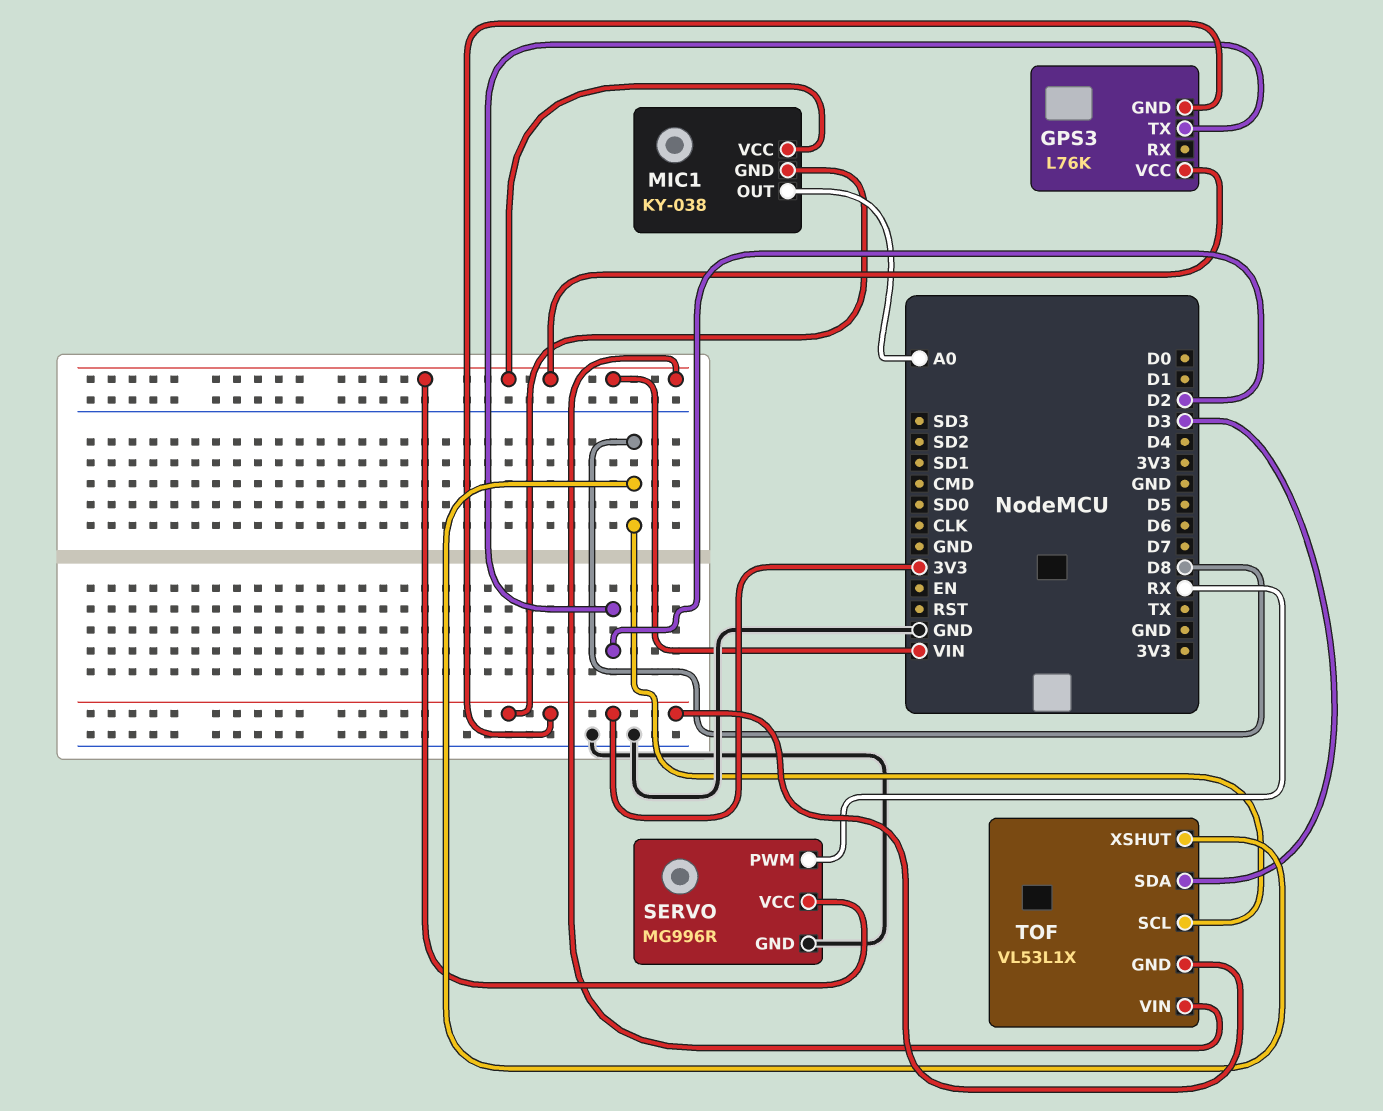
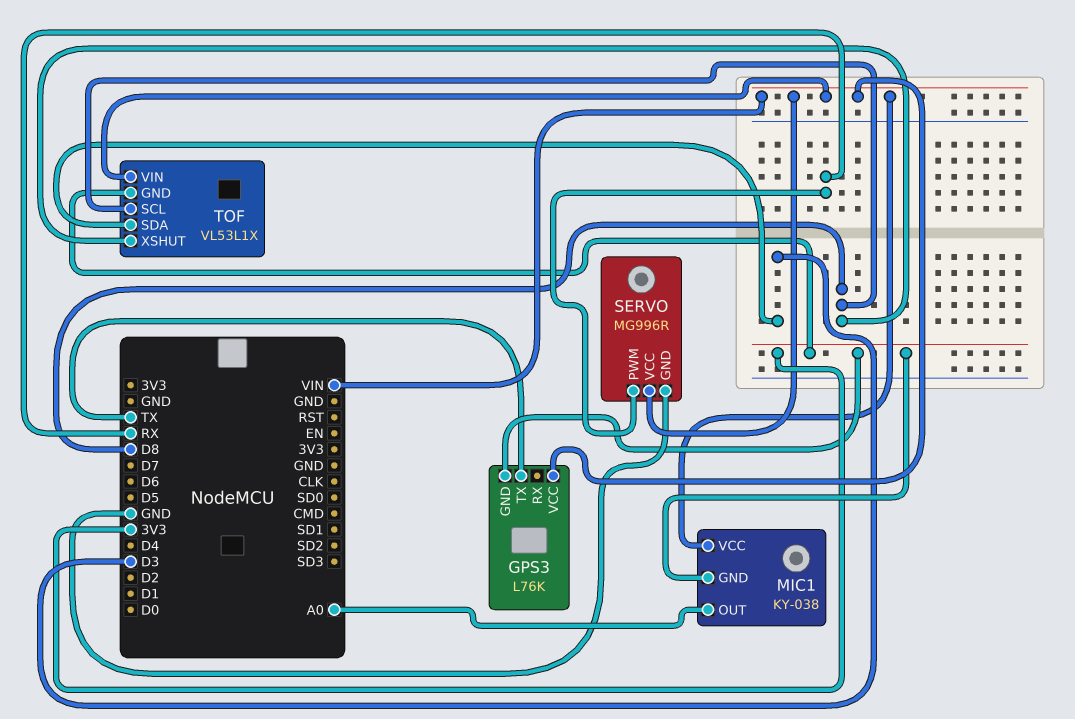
GPS3 pin TX: D2 -> TX

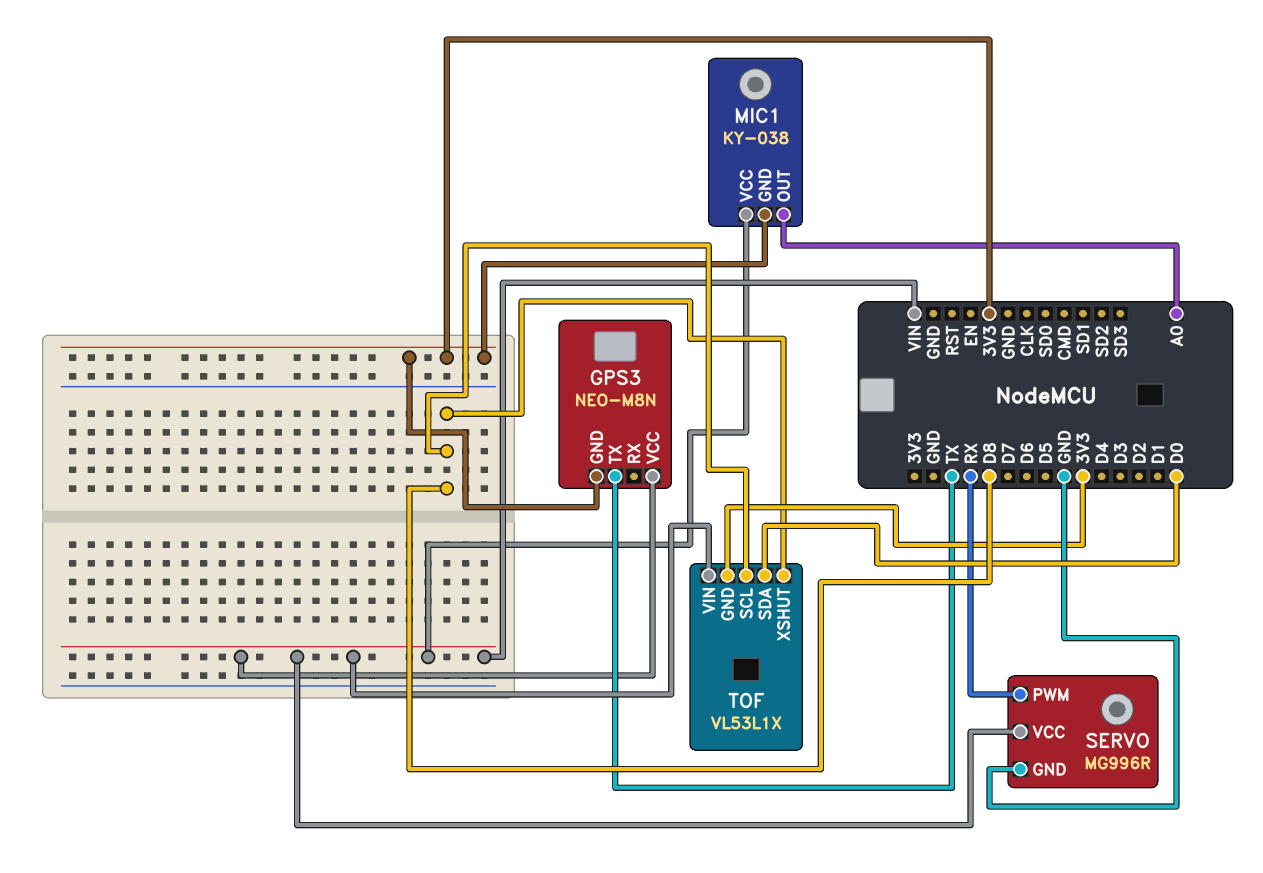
GPS3: L76K -> NEO-M8N
TOF pin SDA: D3 -> D0

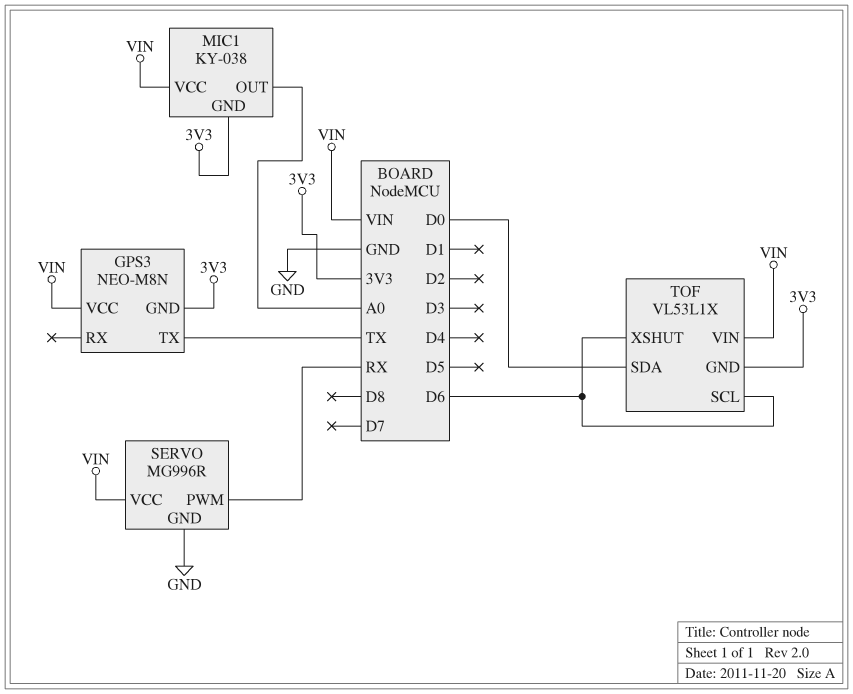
TOF pin SCL: D8 -> D6
TOF pin XSHUT: D8 -> D6

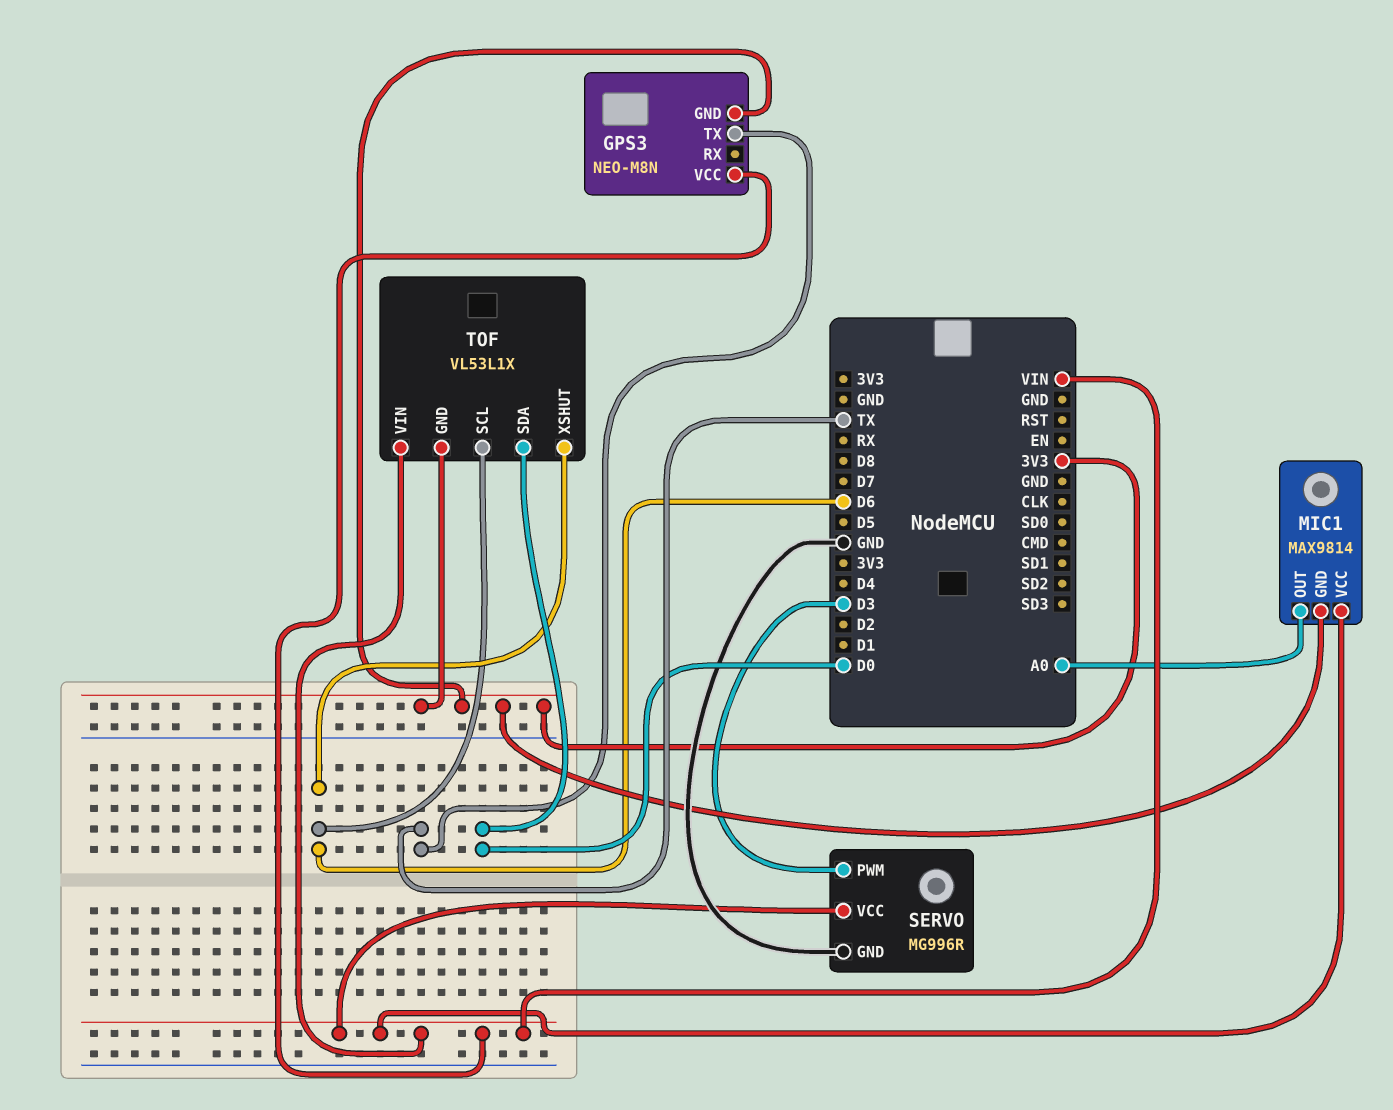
MIC1: KY-038 -> MAX9814
SERVO pin PWM: RX -> D3

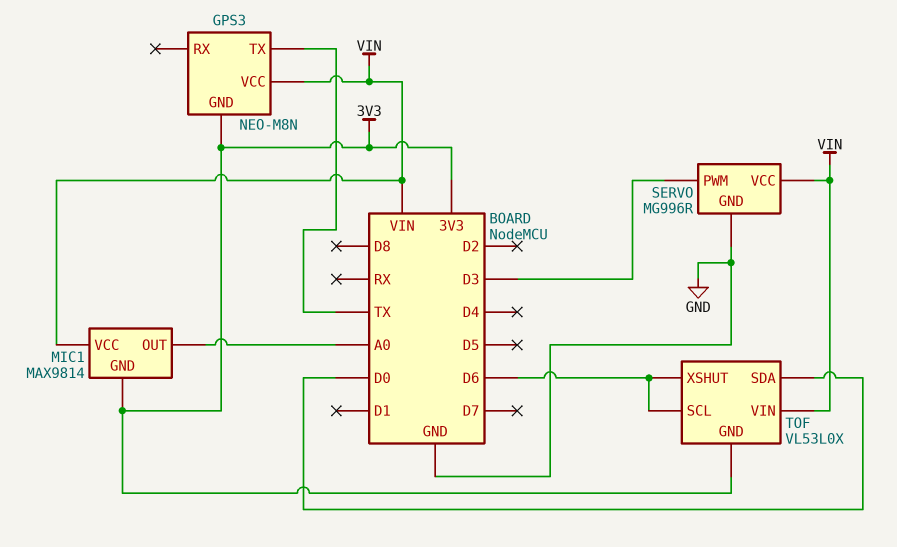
TOF: VL53L1X -> VL53L0X

